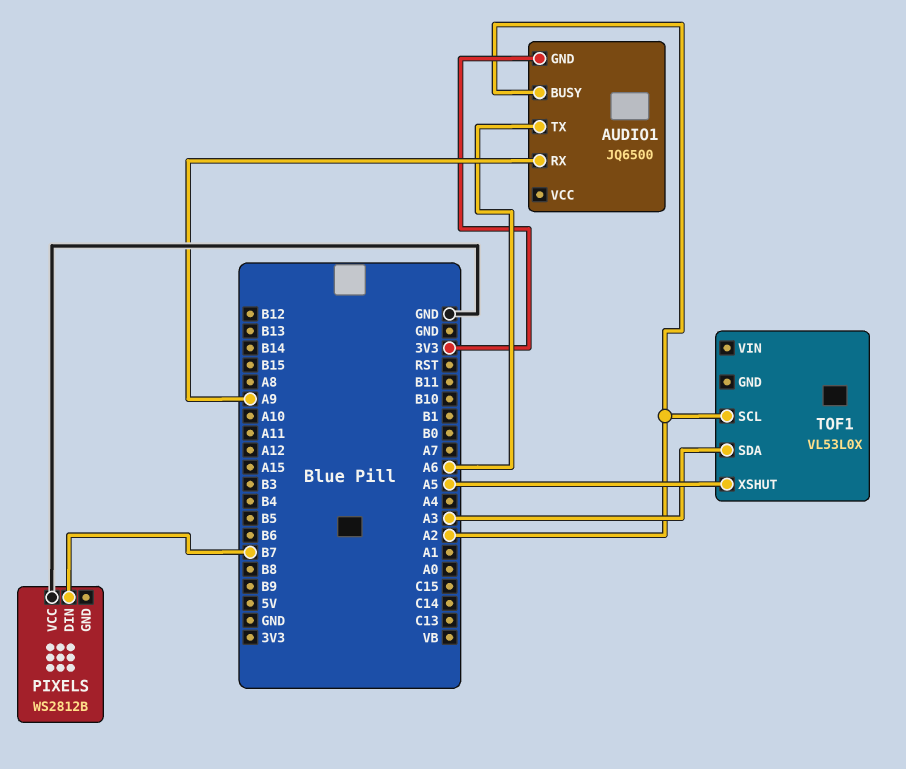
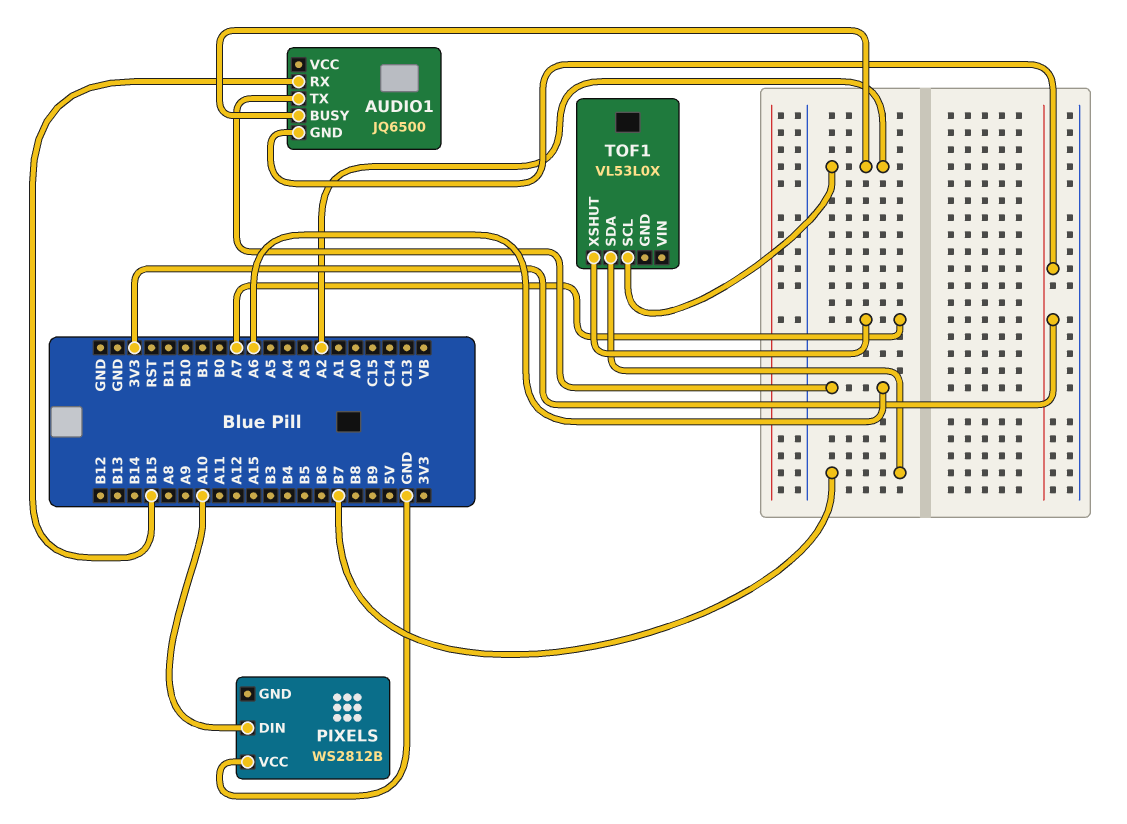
AUDIO1 pin RX: A9 -> B15
PIXELS pin DIN: B7 -> A10
TOF1 pin SDA: A3 -> B7
TOF1 pin XSHUT: A5 -> A7

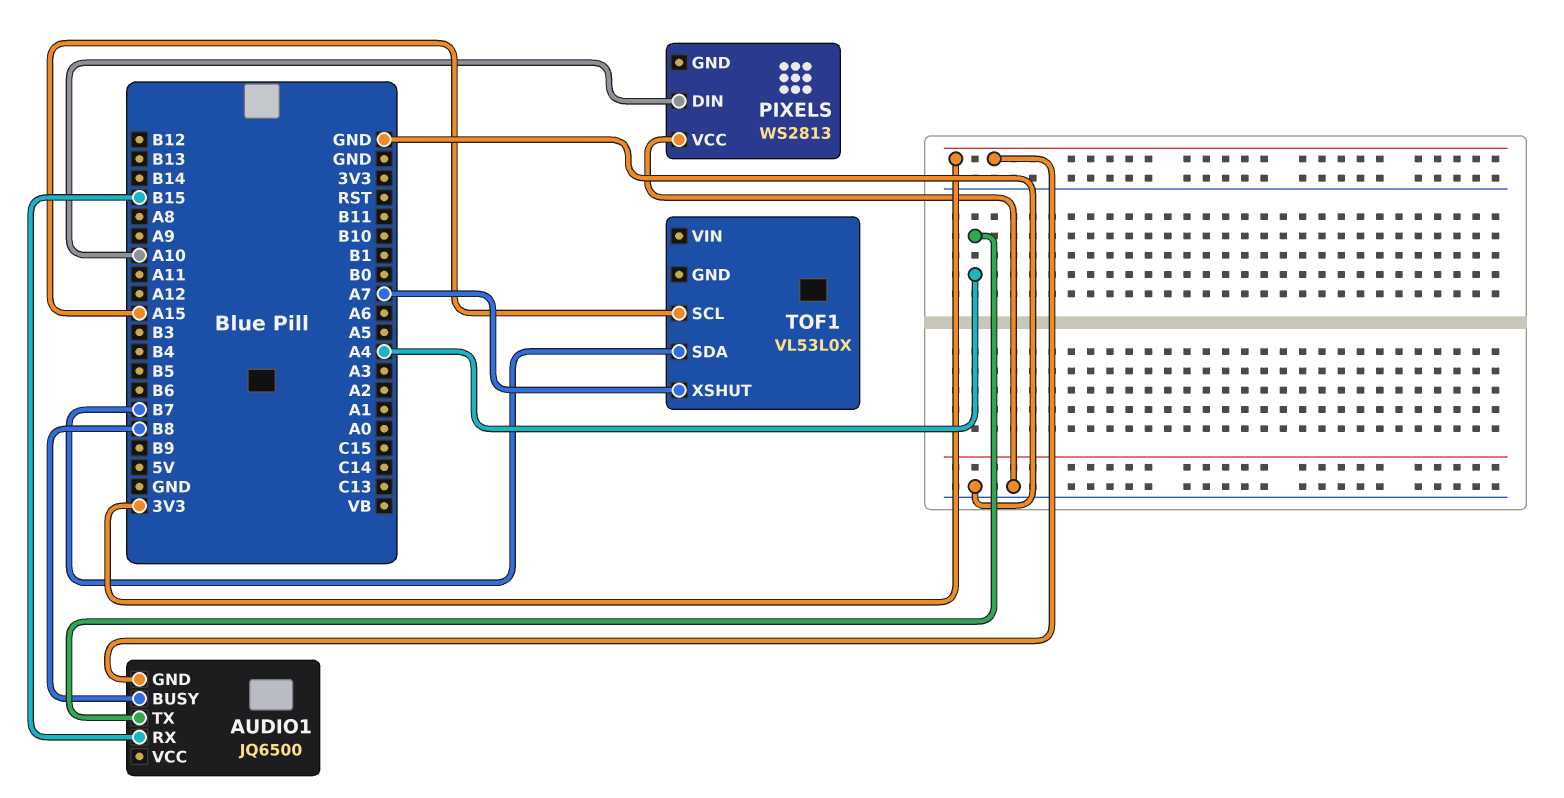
AUDIO1 pin BUSY: A2 -> B8
AUDIO1 pin TX: A6 -> A4
PIXELS: WS2812B -> WS2813
TOF1 pin SCL: A2 -> A15

